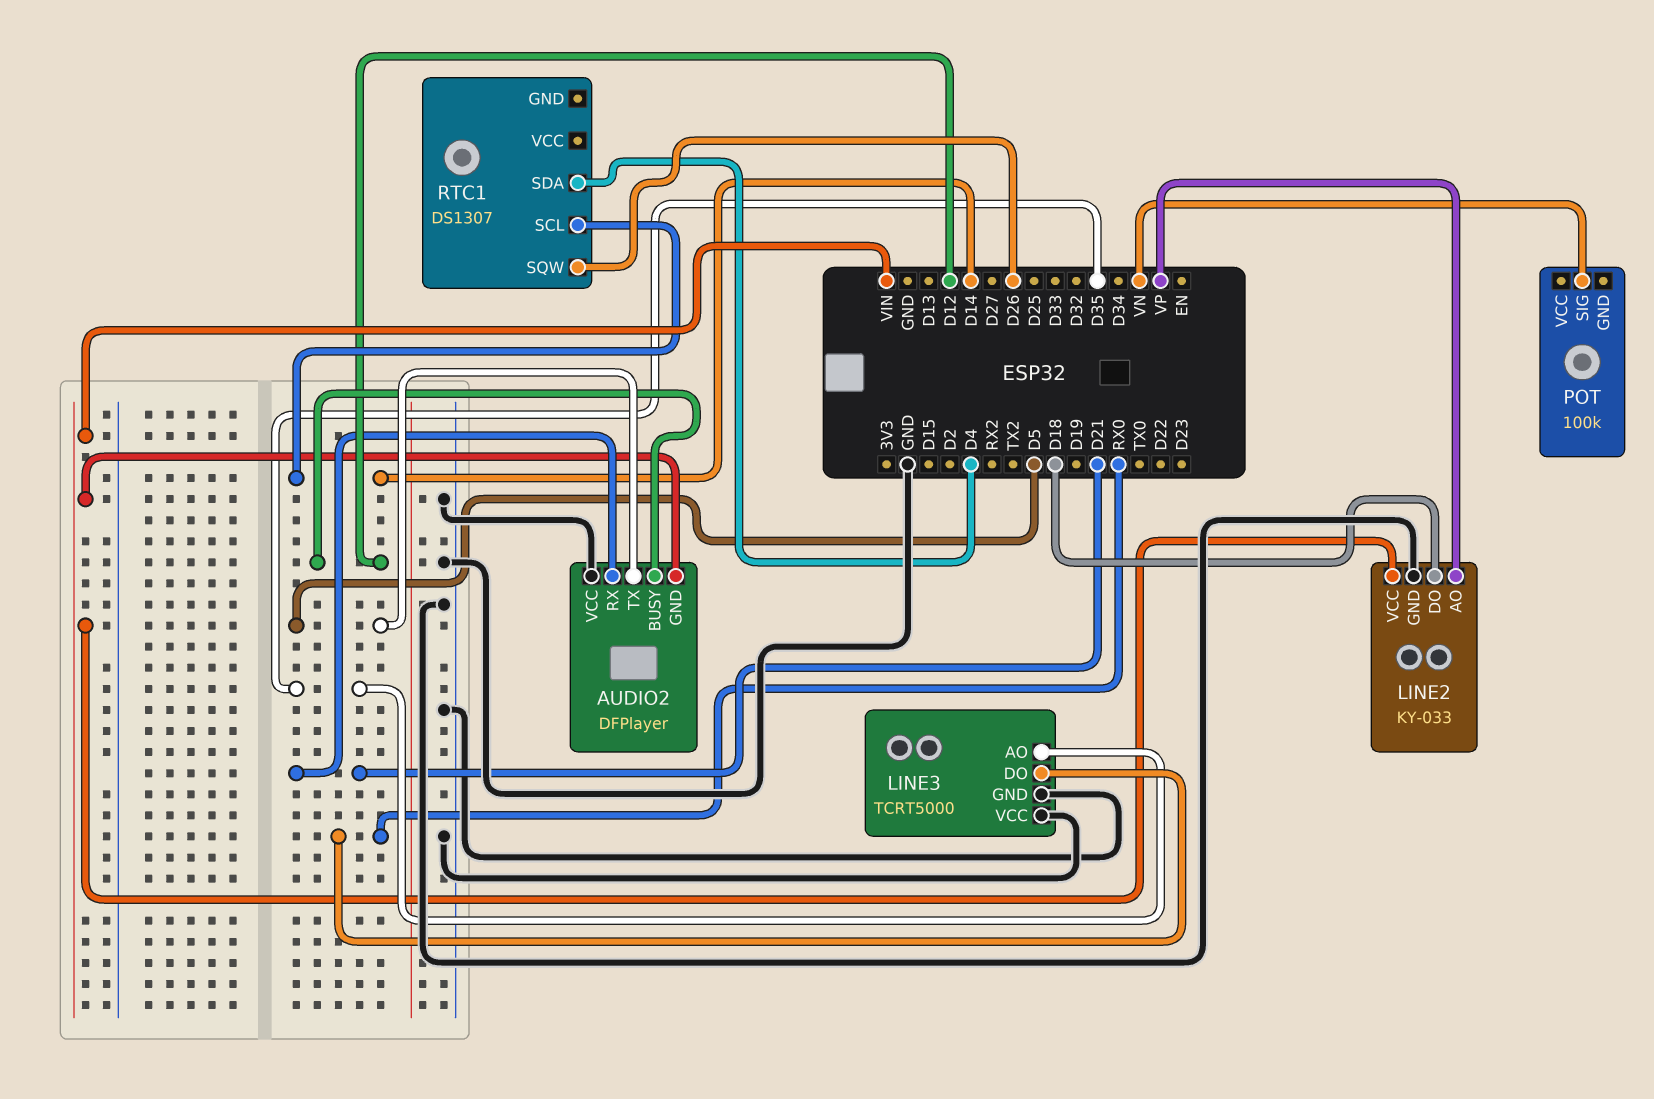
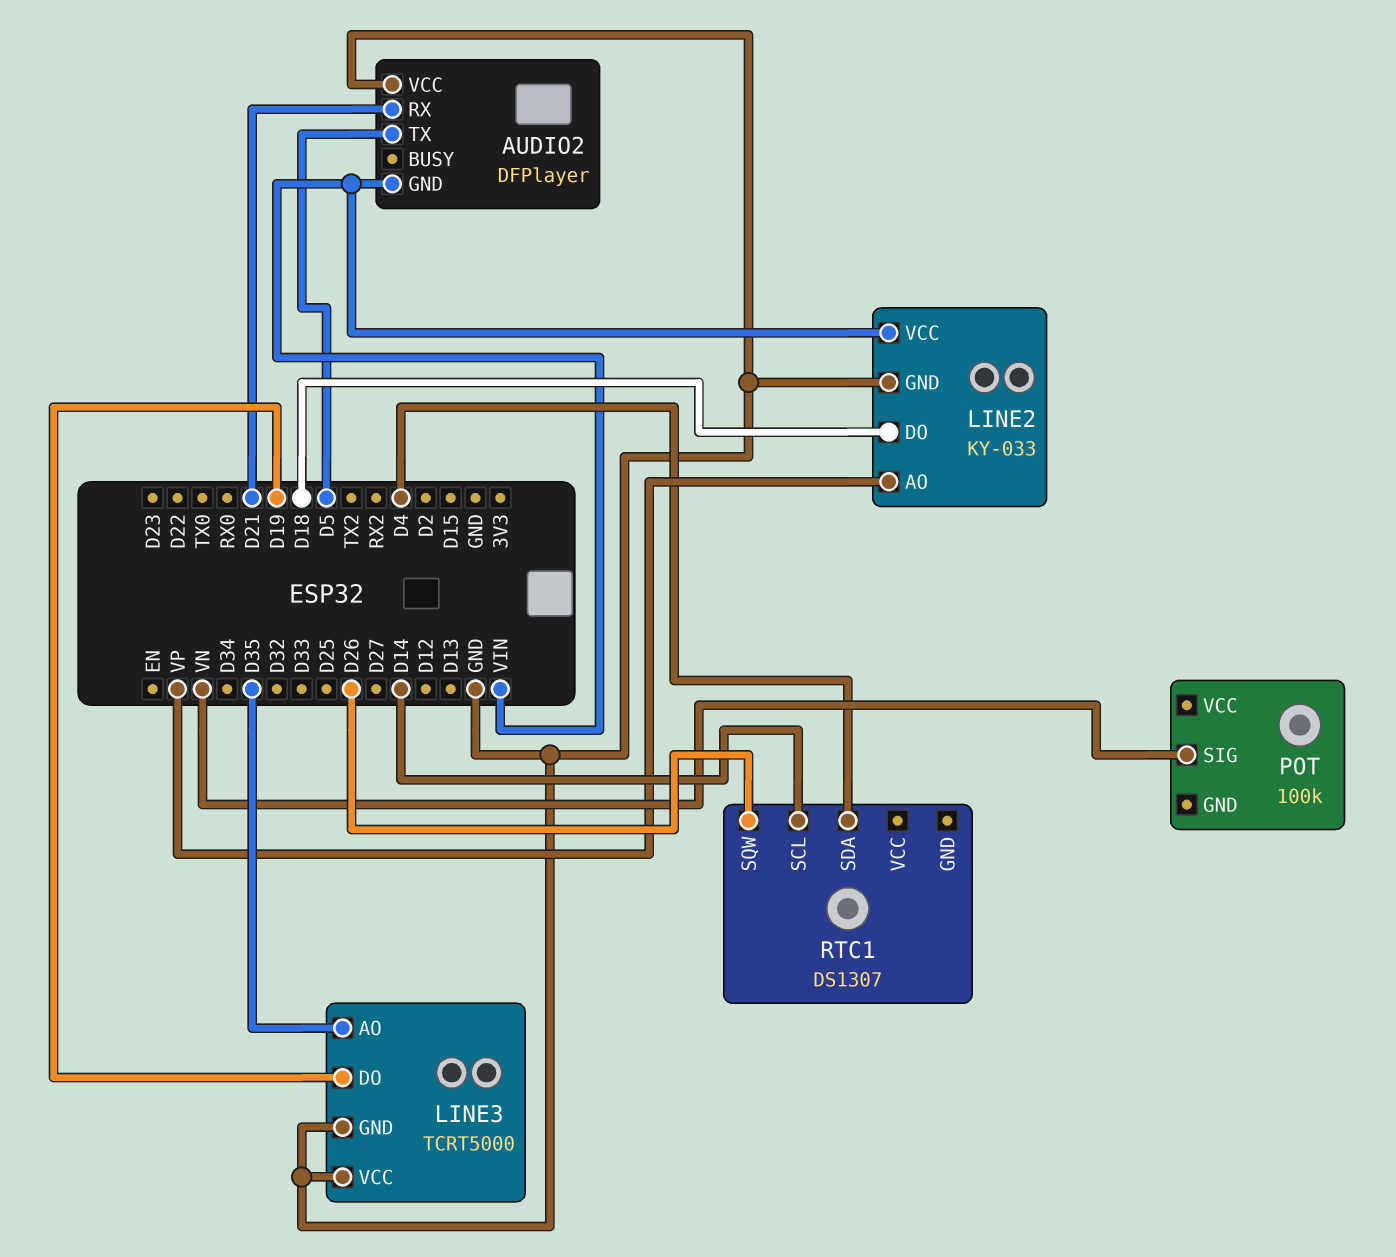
AUDIO2 pin BUSY: D12 -> none
LINE3 pin DO: RX0 -> D19

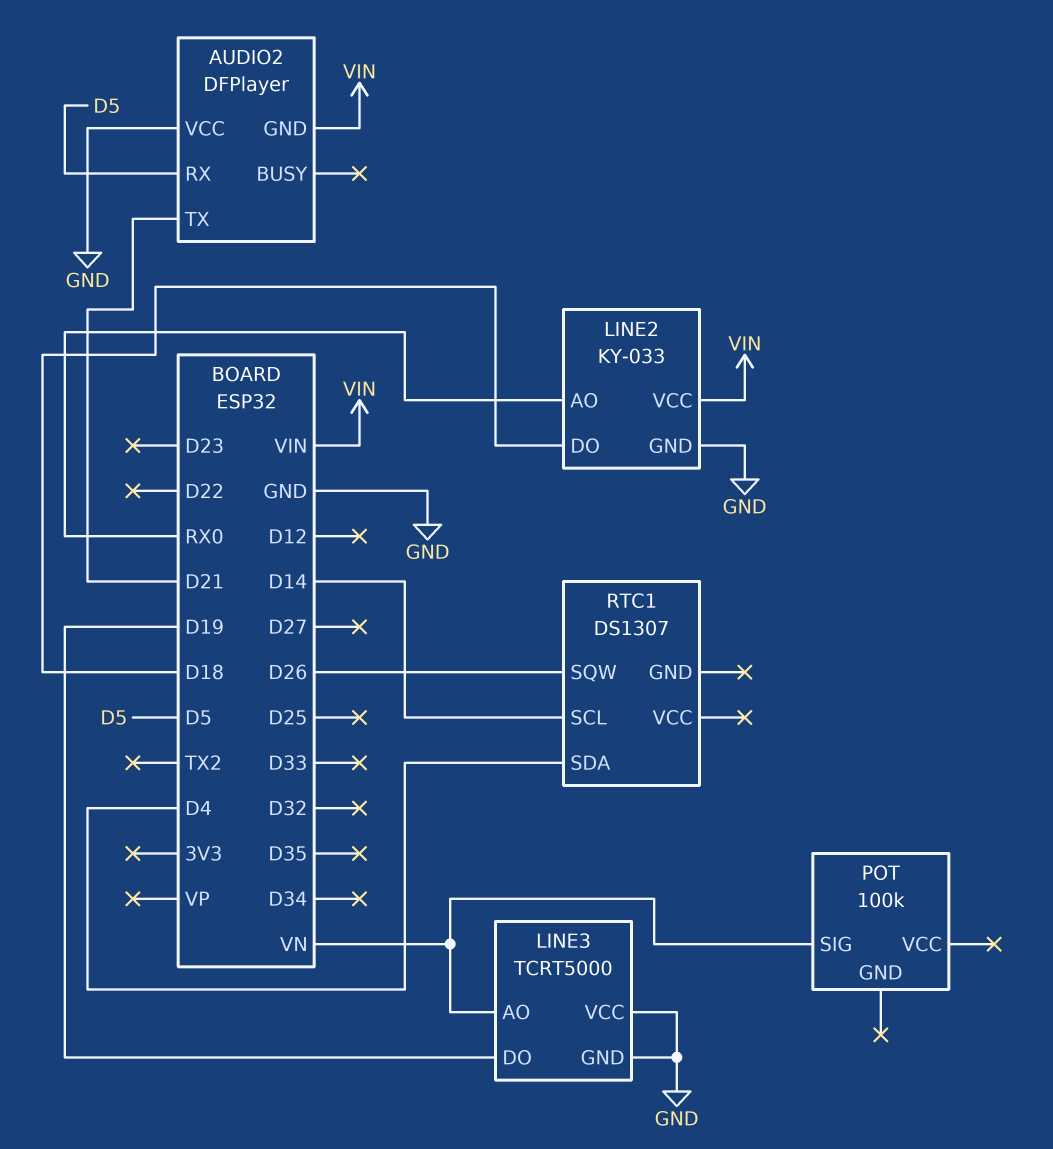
AUDIO2 pin RX: D21 -> D5
AUDIO2 pin TX: D5 -> D21
LINE2 pin AO: VP -> RX0
LINE3 pin AO: D35 -> VN

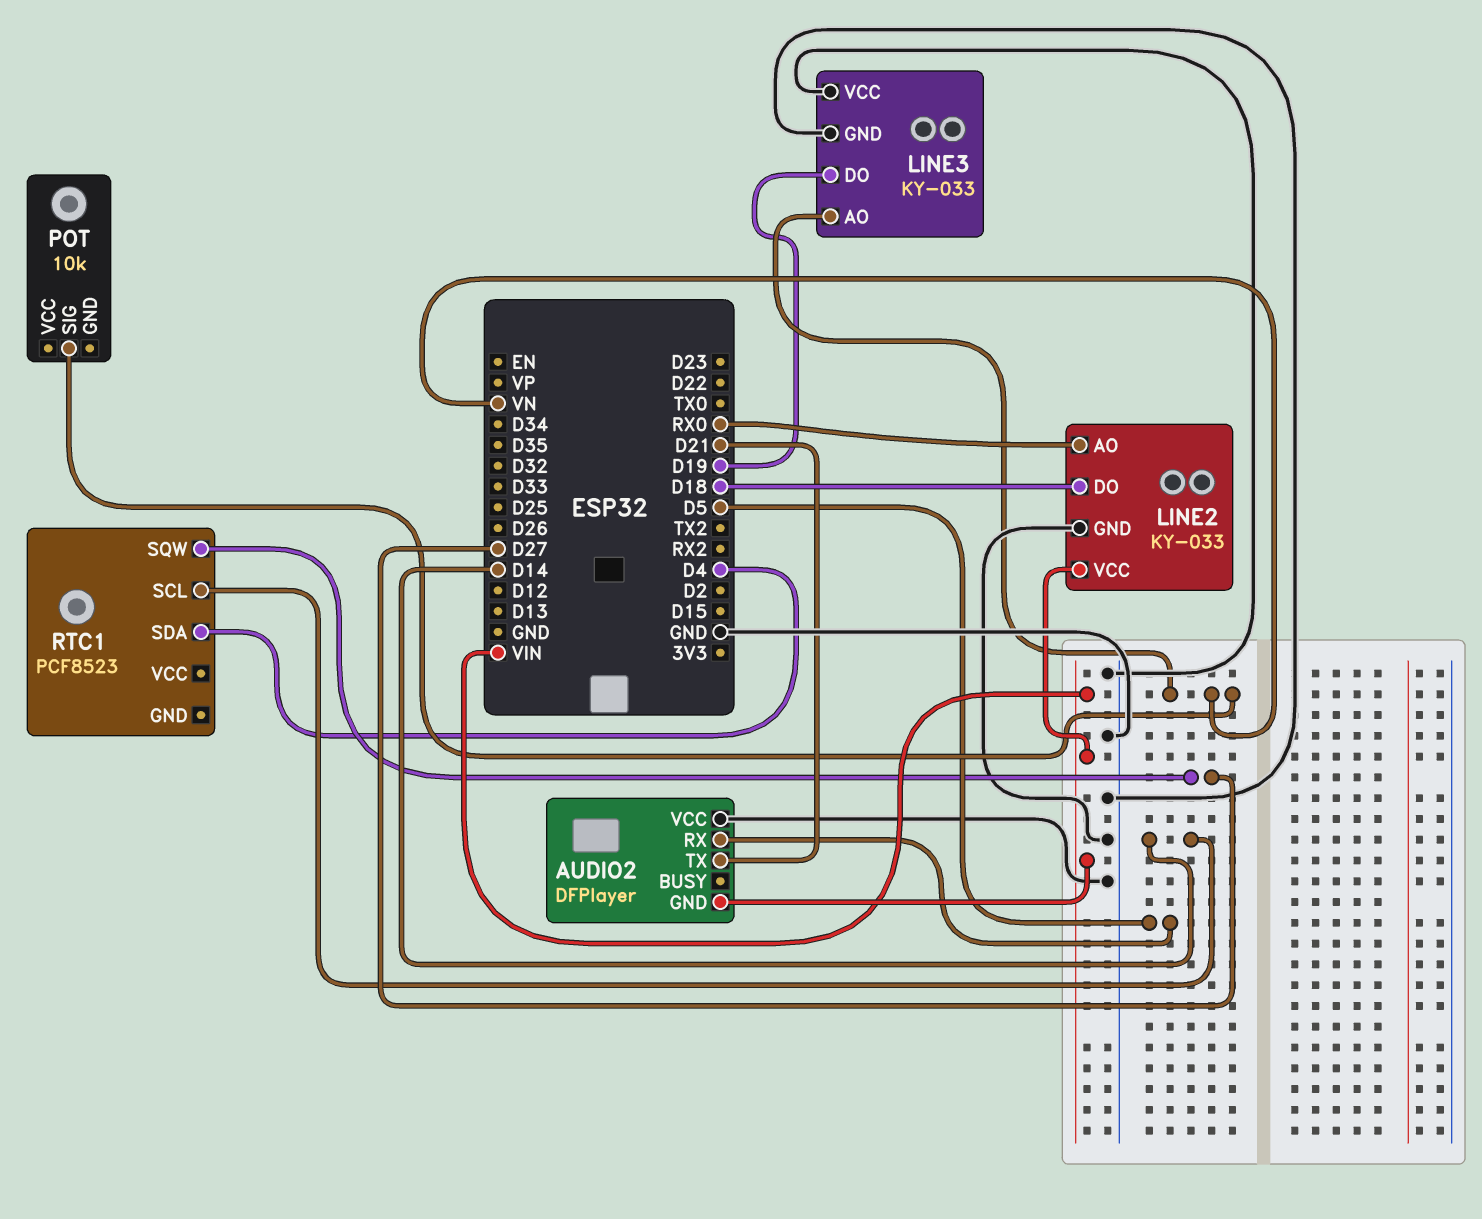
LINE3: TCRT5000 -> KY-033
POT: 100k -> 10k
RTC1: DS1307 -> PCF8523
RTC1 pin SQW: D26 -> D27

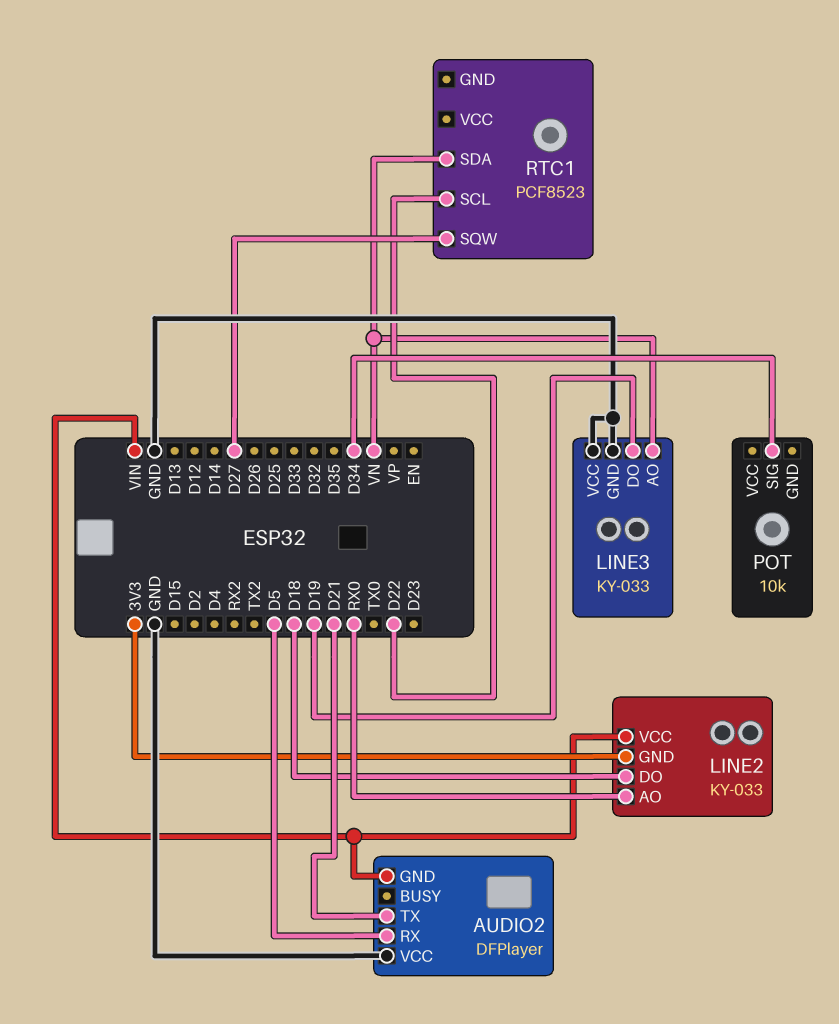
LINE2 pin GND: GND -> 3V3
POT pin SIG: VN -> D34
RTC1 pin SCL: D14 -> D22
RTC1 pin SDA: D4 -> VN

